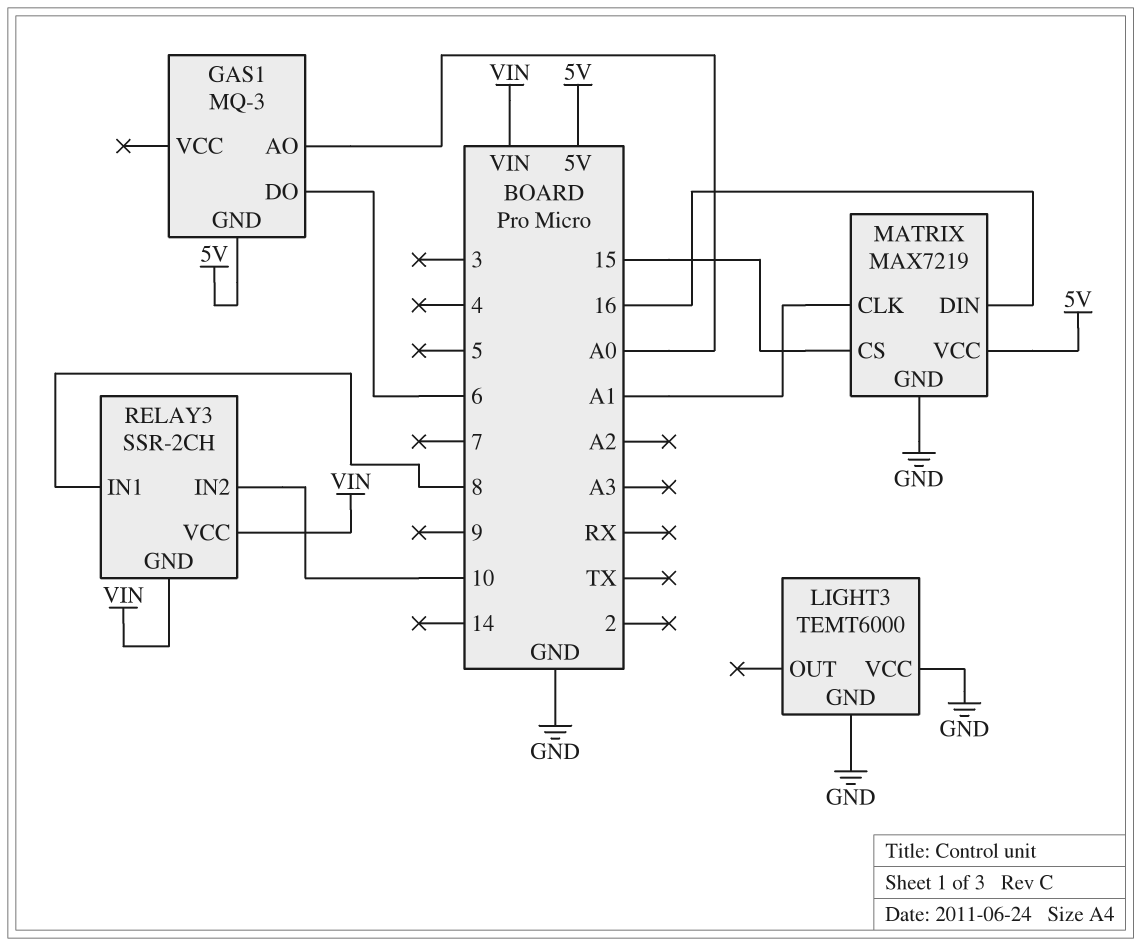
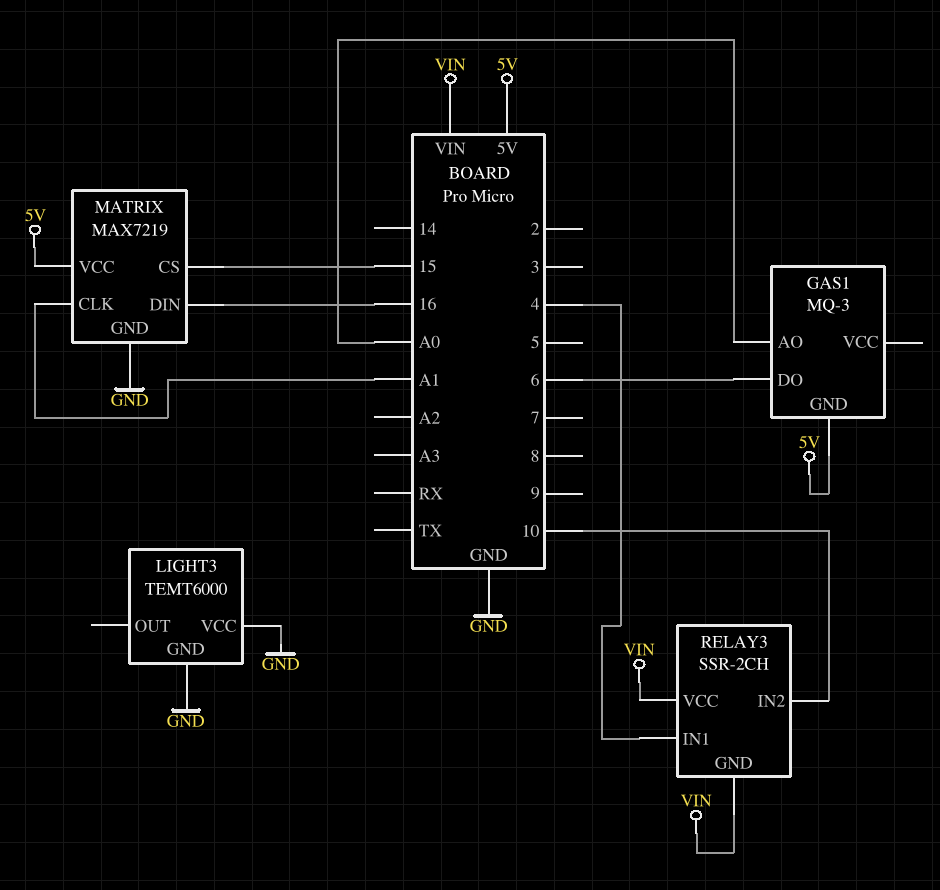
RELAY3 pin IN1: 8 -> 4

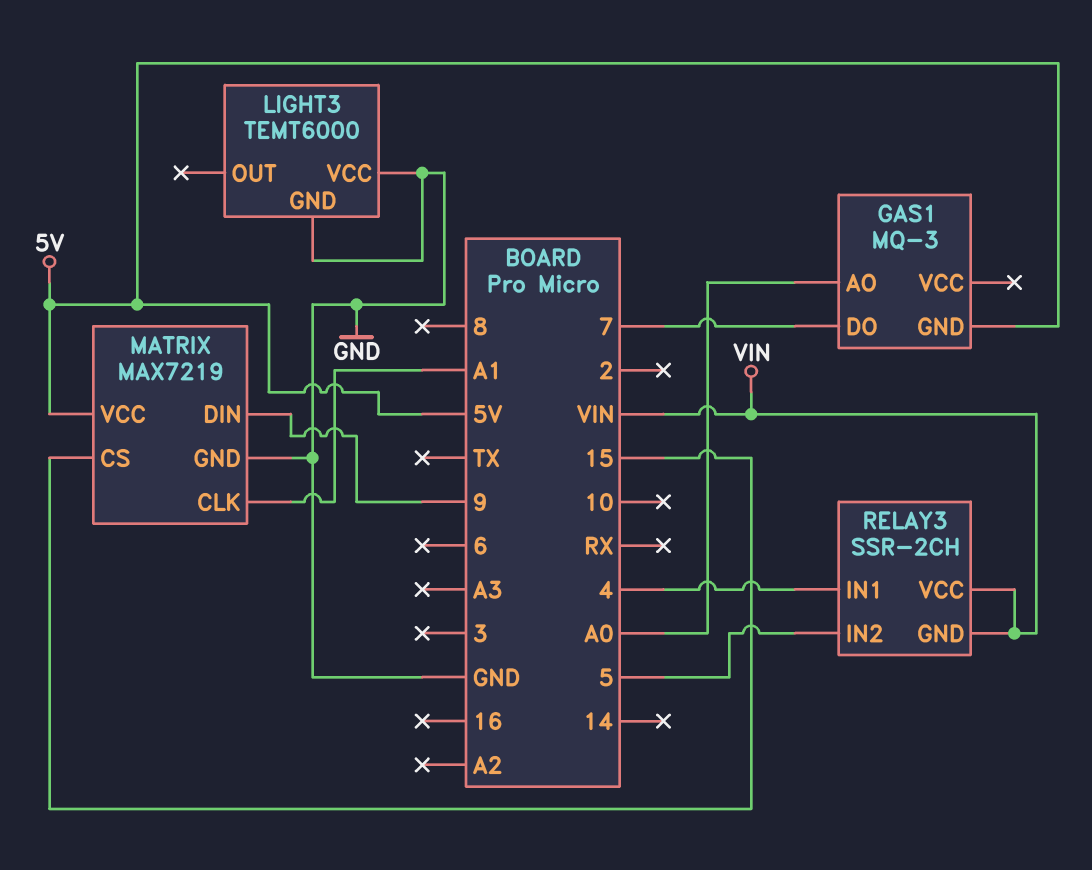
GAS1 pin DO: 6 -> 7
MATRIX pin DIN: 16 -> 9
RELAY3 pin IN2: 10 -> 5

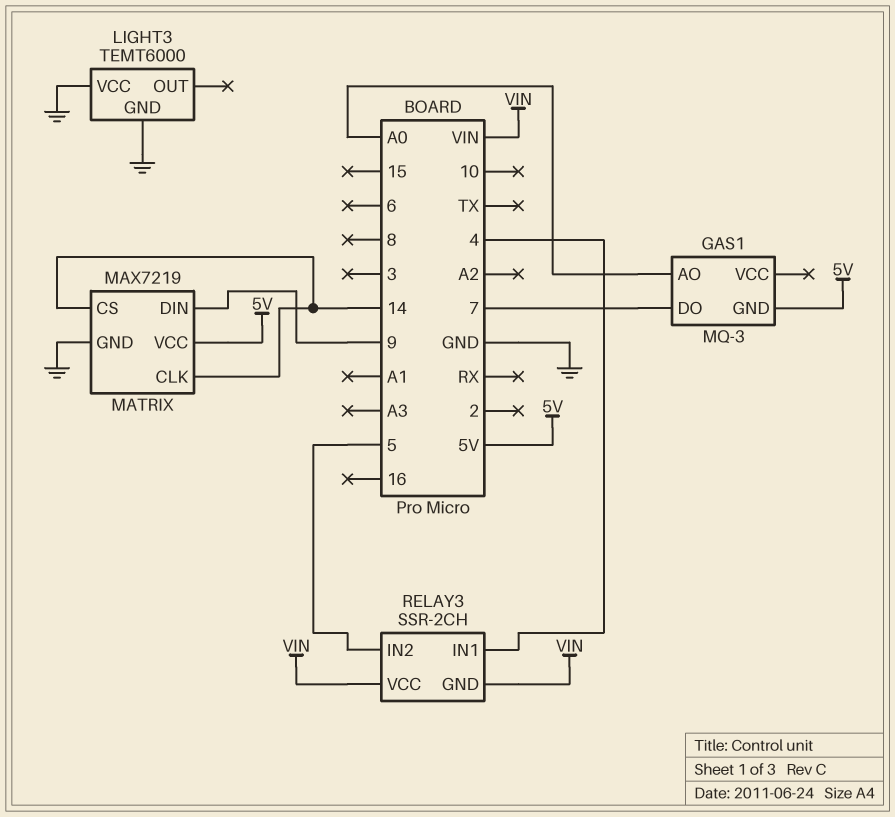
MATRIX pin CLK: A1 -> 14
MATRIX pin CS: 15 -> 14

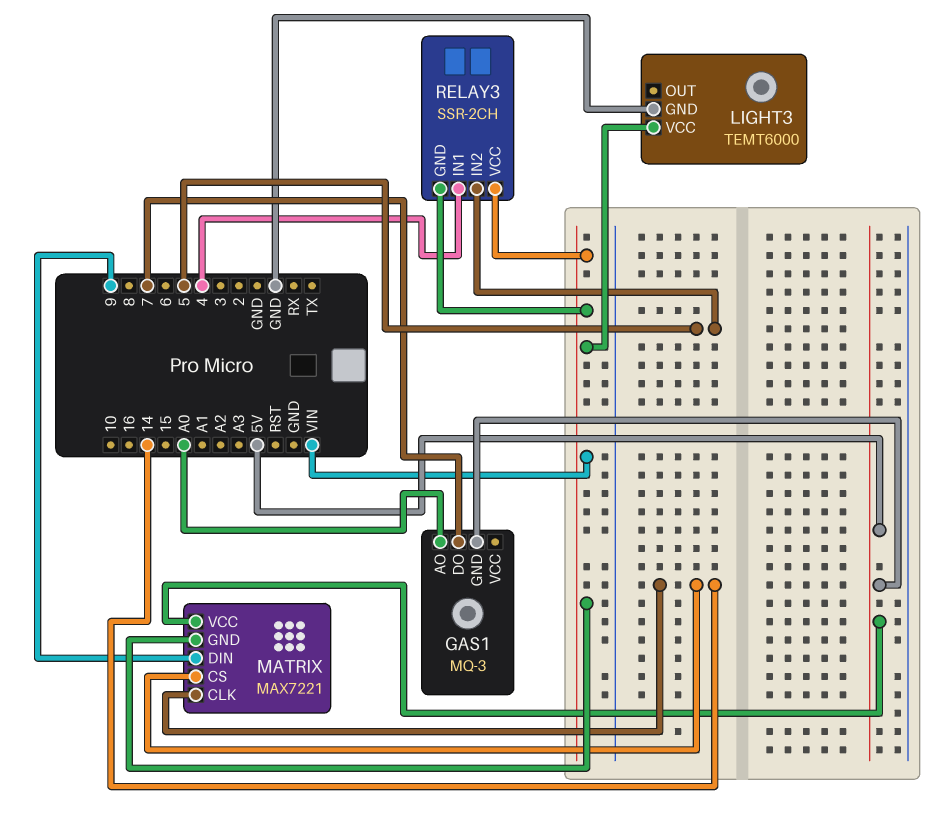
LIGHT3 pin VCC: GND -> VIN
MATRIX: MAX7219 -> MAX7221
MATRIX pin GND: GND -> VIN

